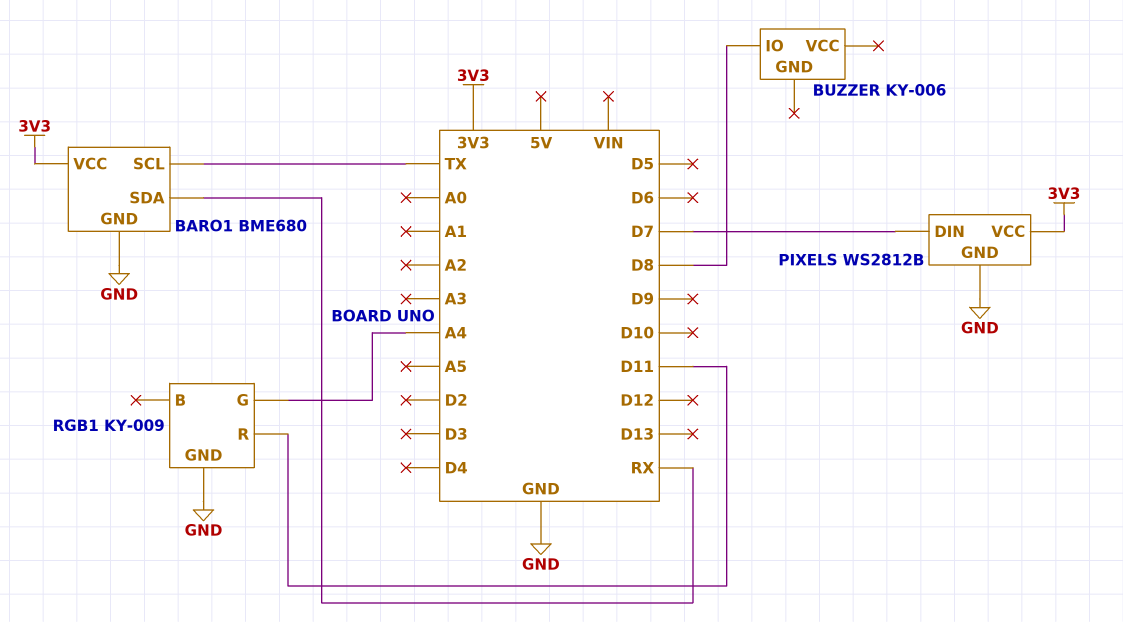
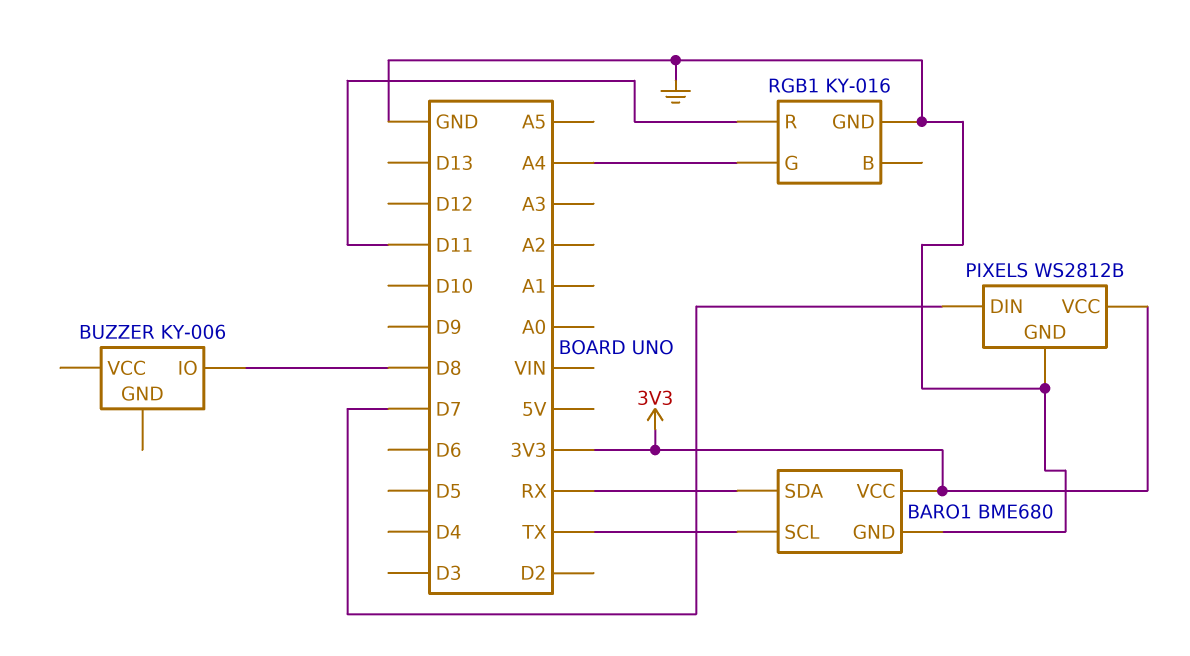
RGB1: KY-009 -> KY-016

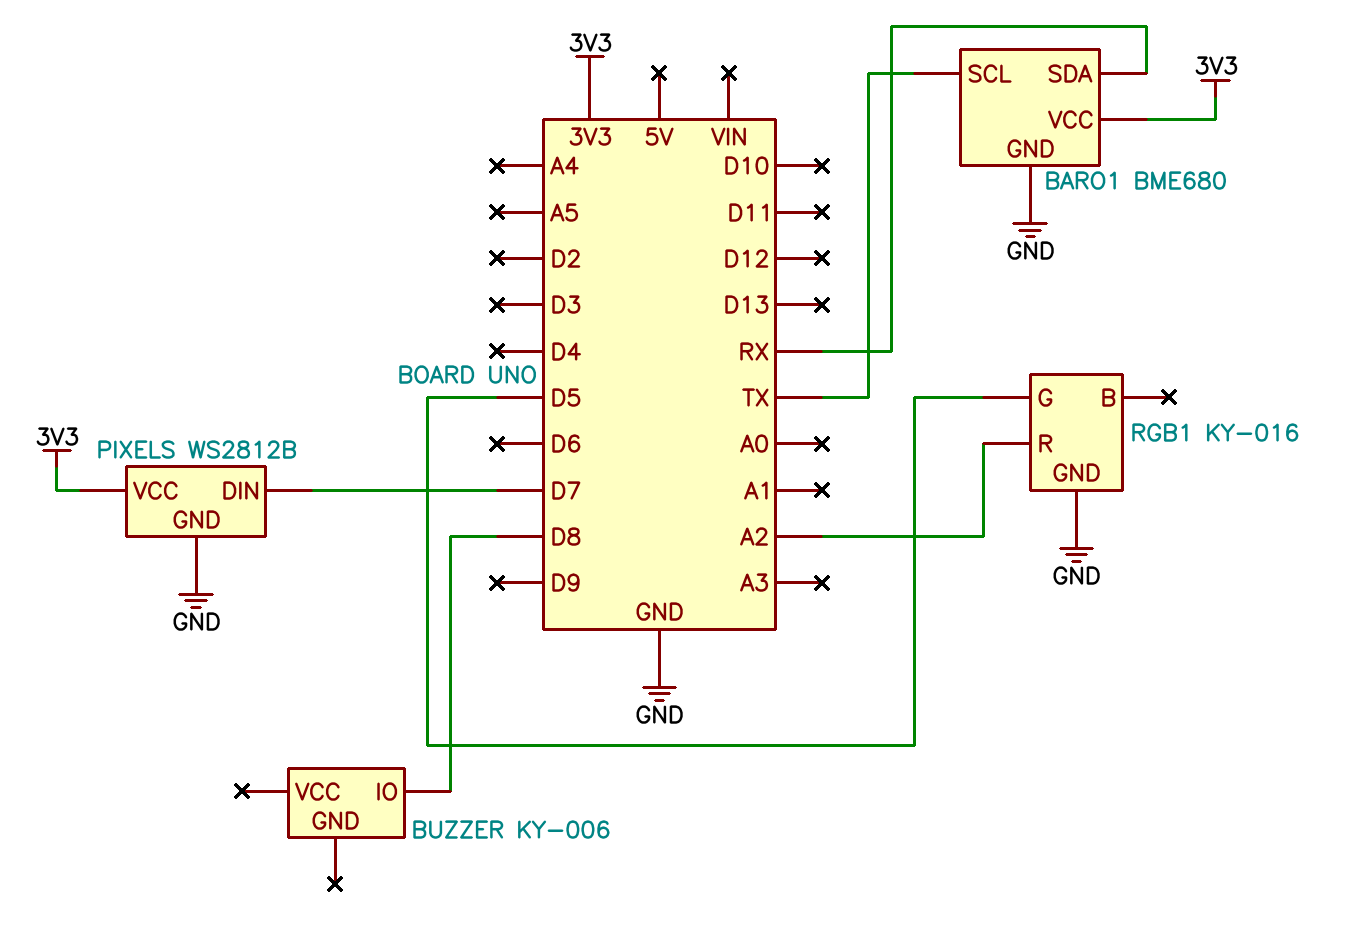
RGB1 pin G: A4 -> D5
RGB1 pin R: D11 -> A2

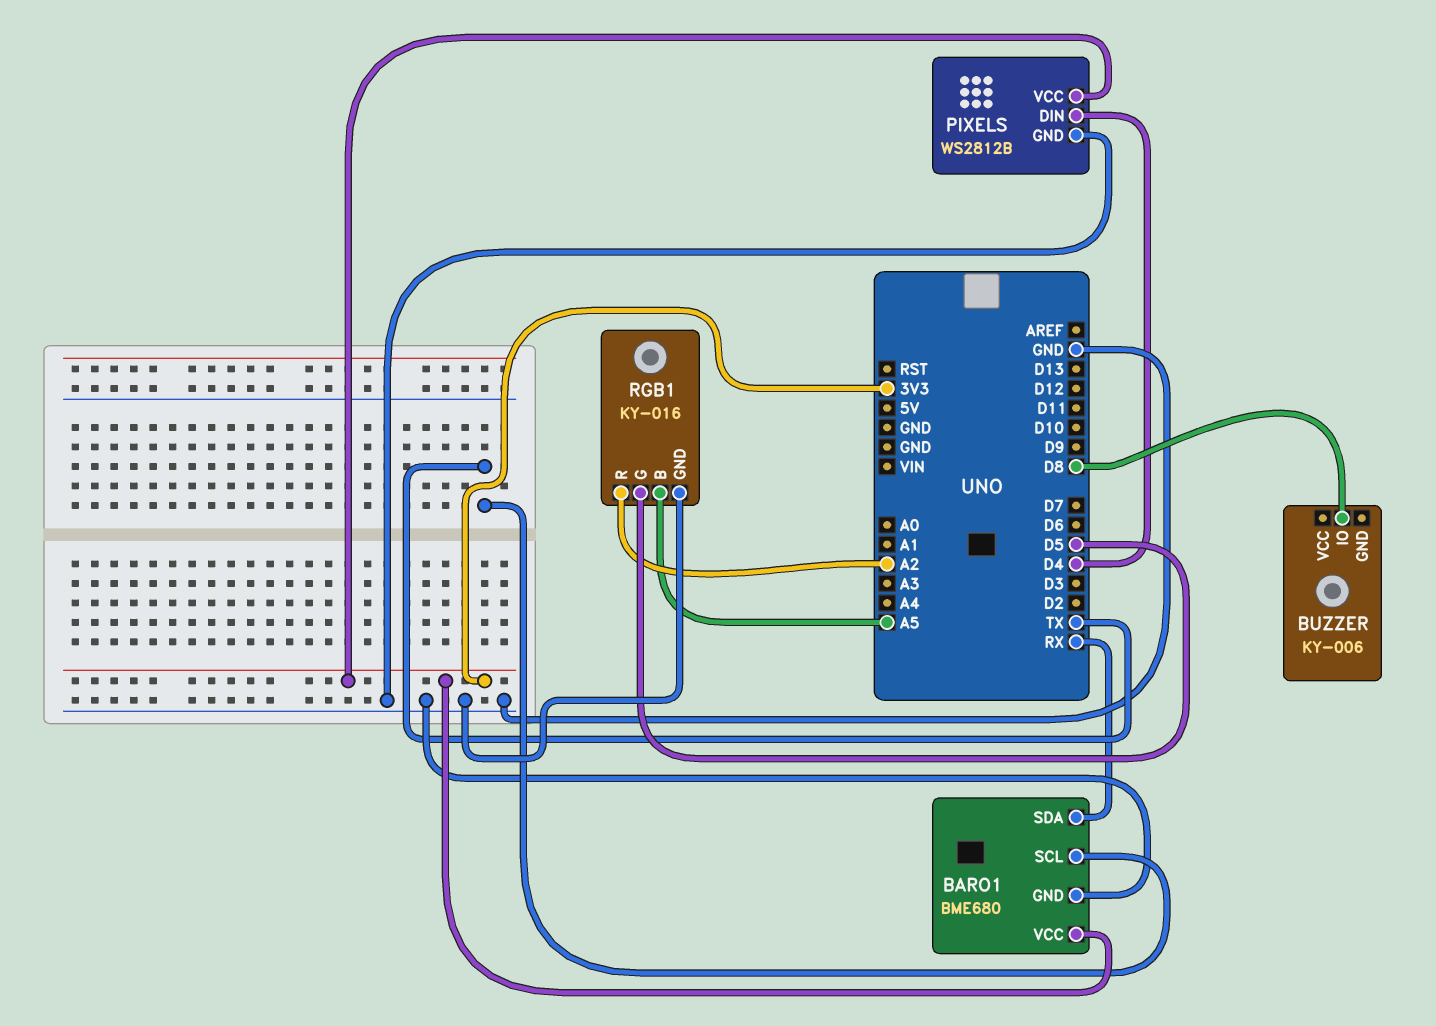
PIXELS pin DIN: D7 -> D4
RGB1 pin B: none -> A5

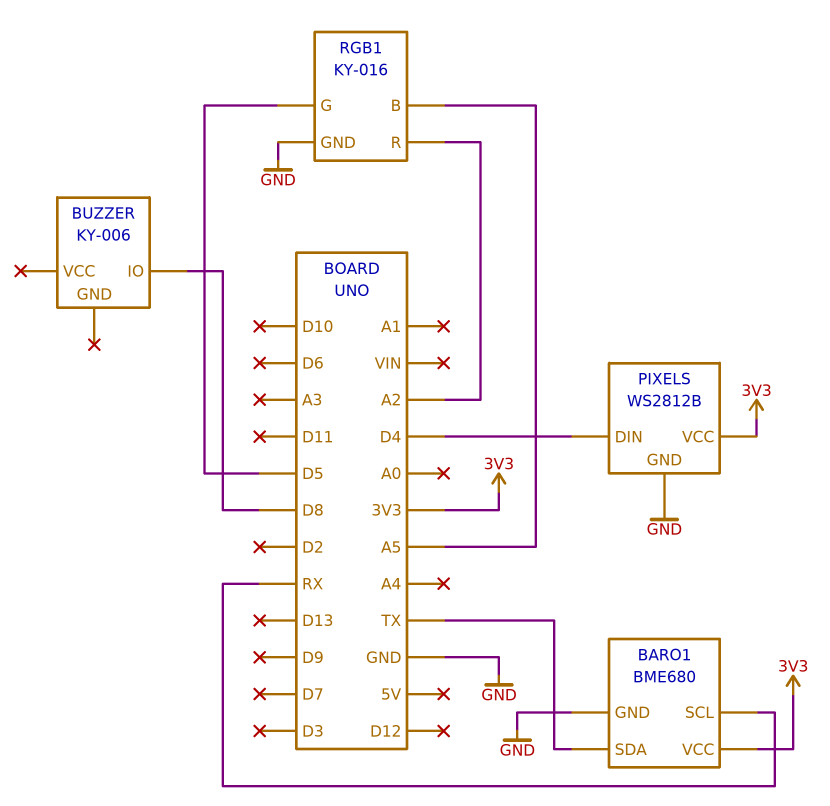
BARO1 pin SCL: TX -> RX
BARO1 pin SDA: RX -> TX

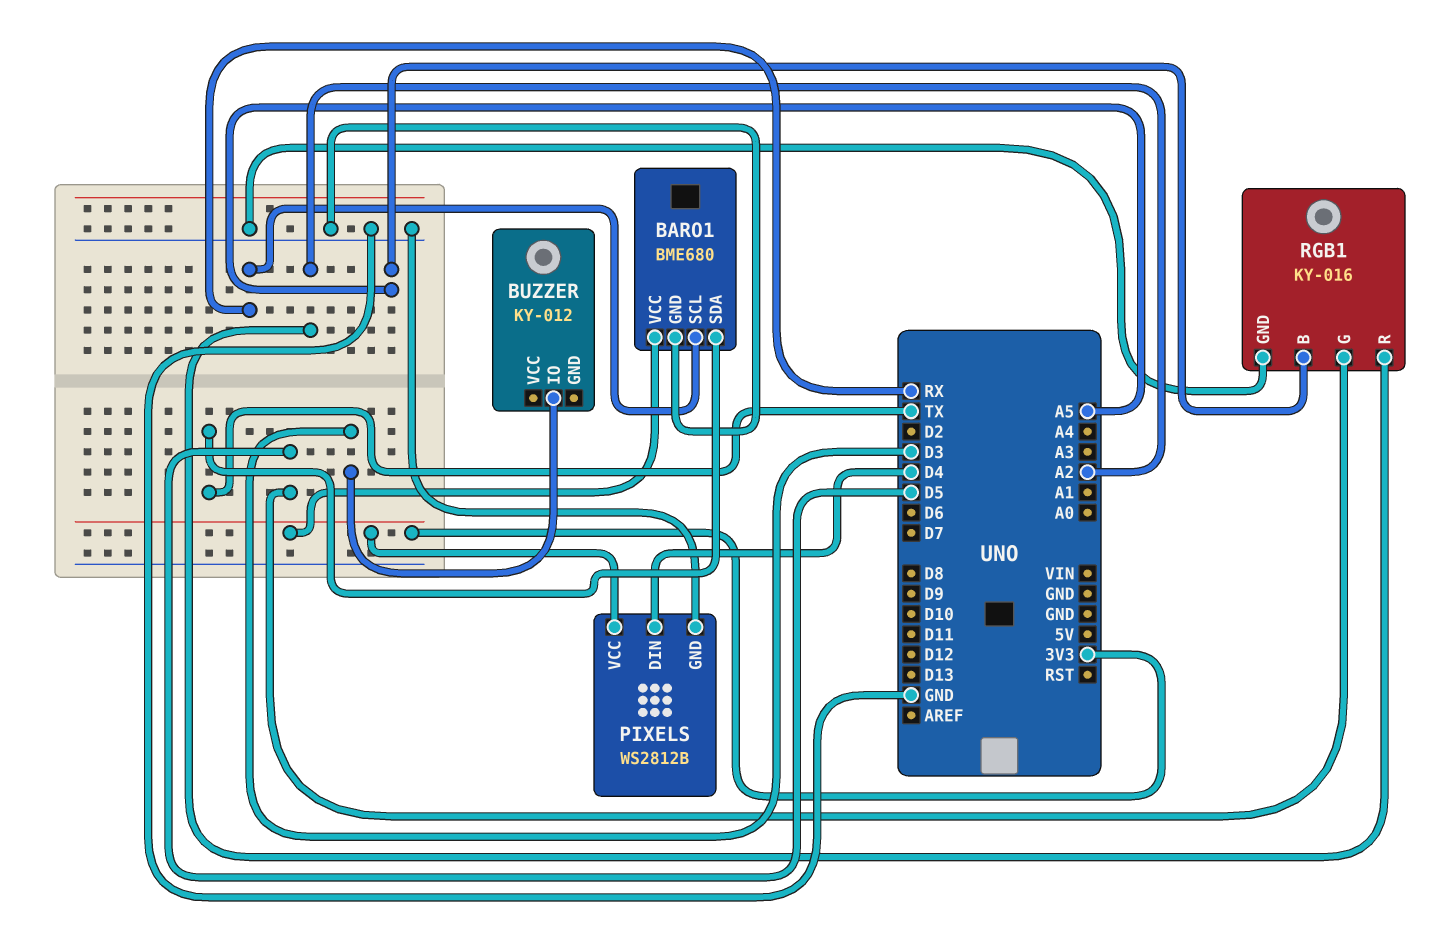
BUZZER: KY-006 -> KY-012
BUZZER pin IO: D8 -> D3

